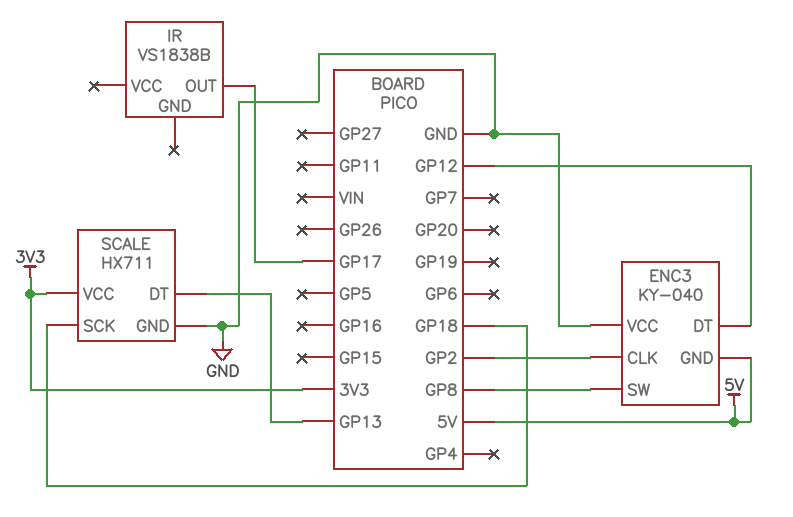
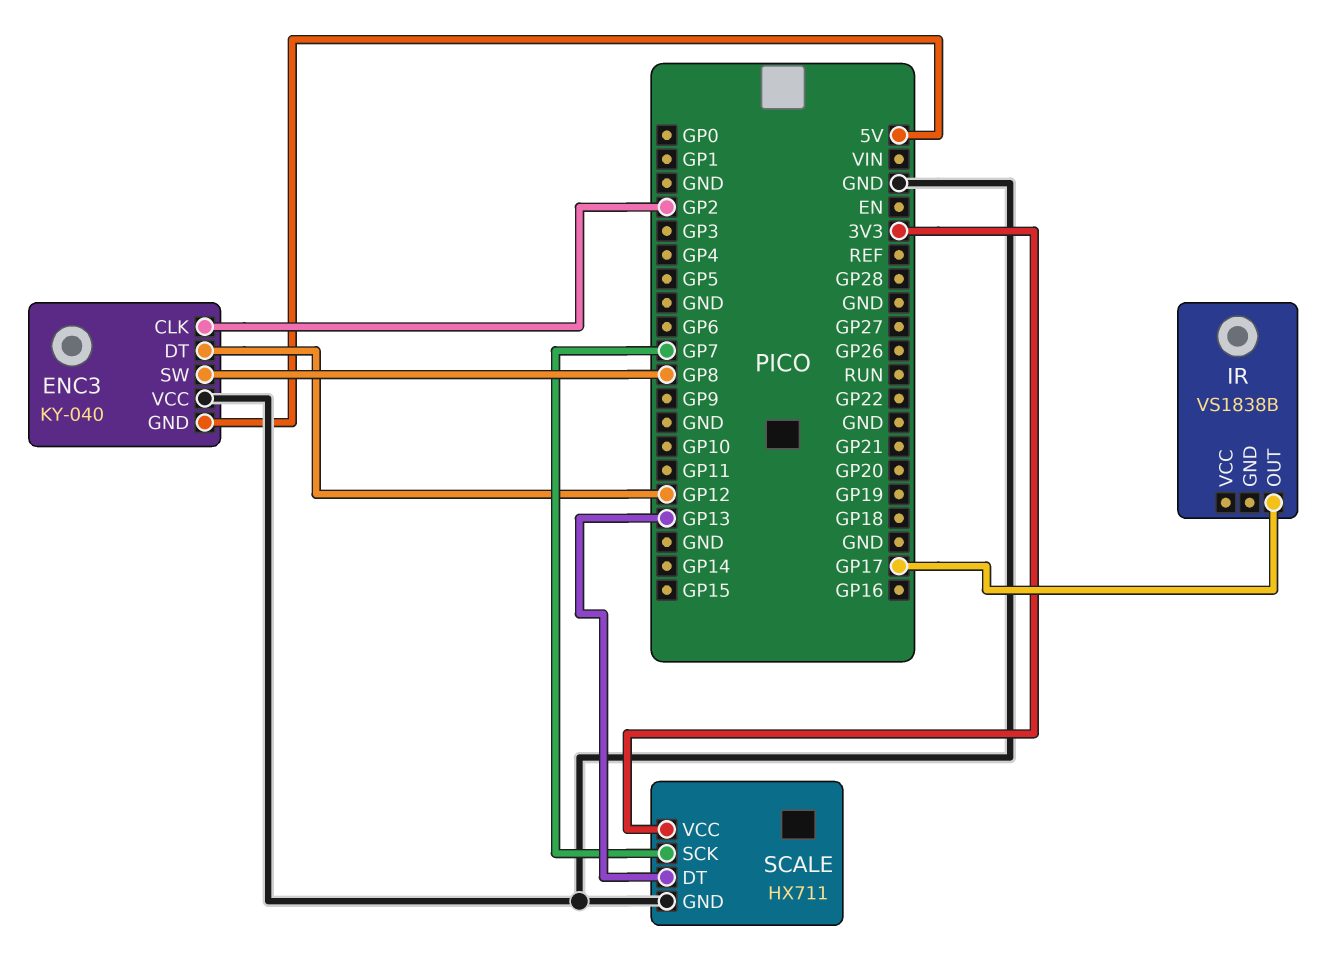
SCALE pin SCK: GP18 -> GP7

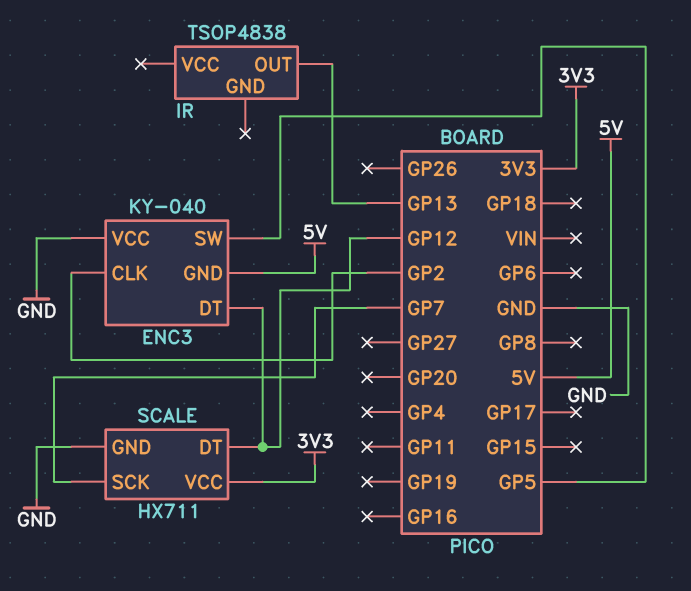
ENC3 pin SW: GP8 -> GP5
IR: VS1838B -> TSOP4838
IR pin OUT: GP17 -> GP13
SCALE pin DT: GP13 -> GP12

